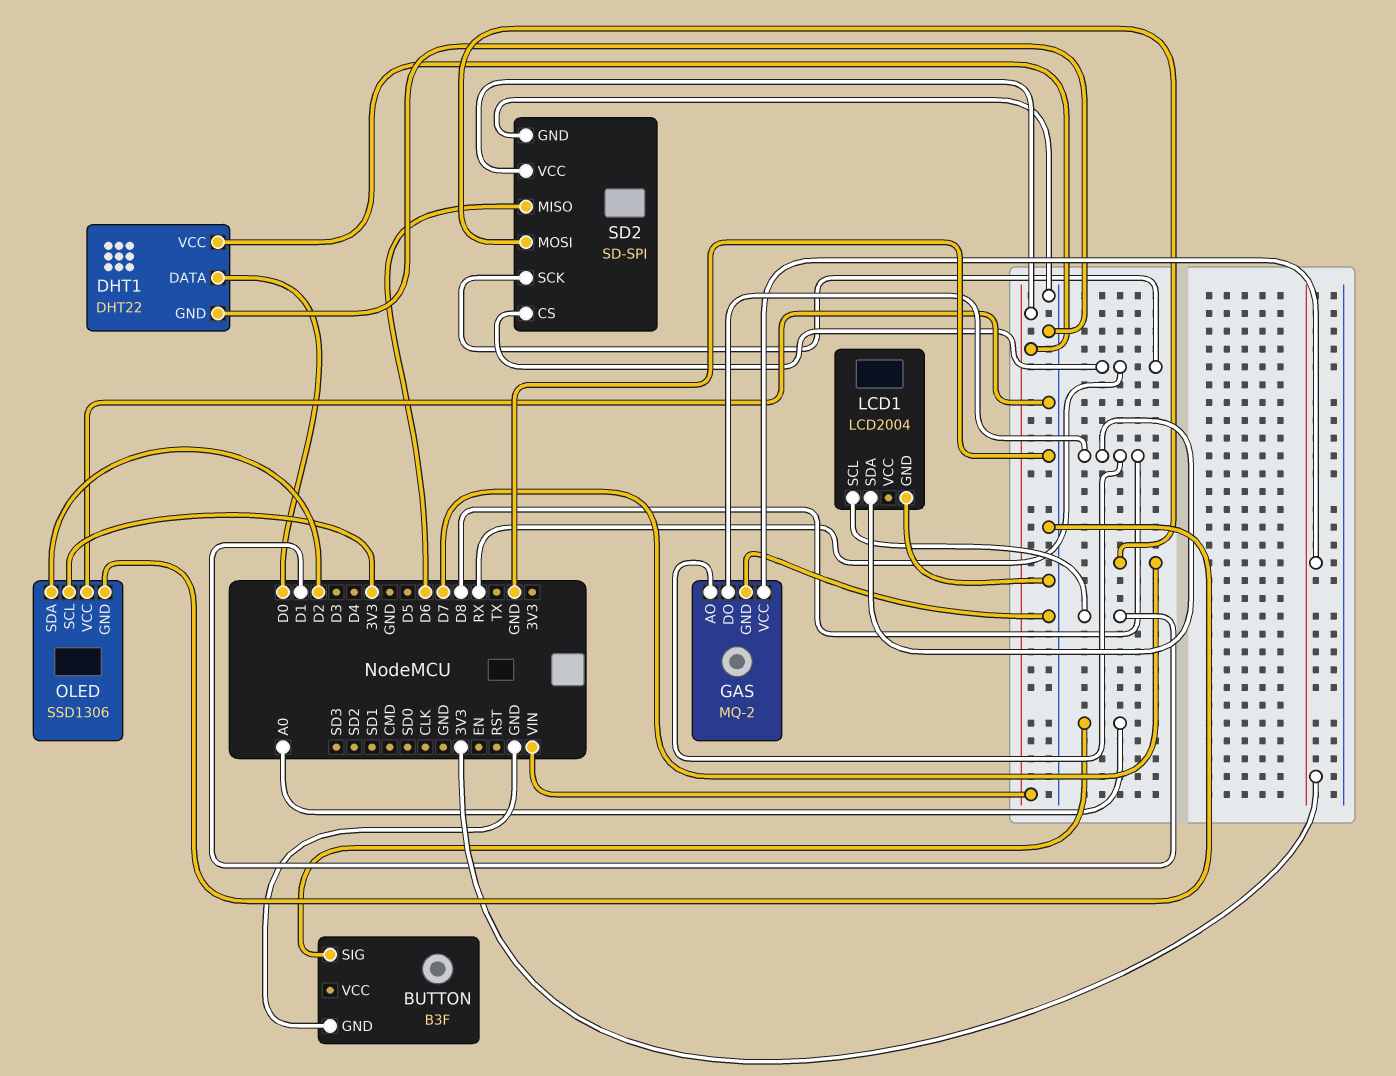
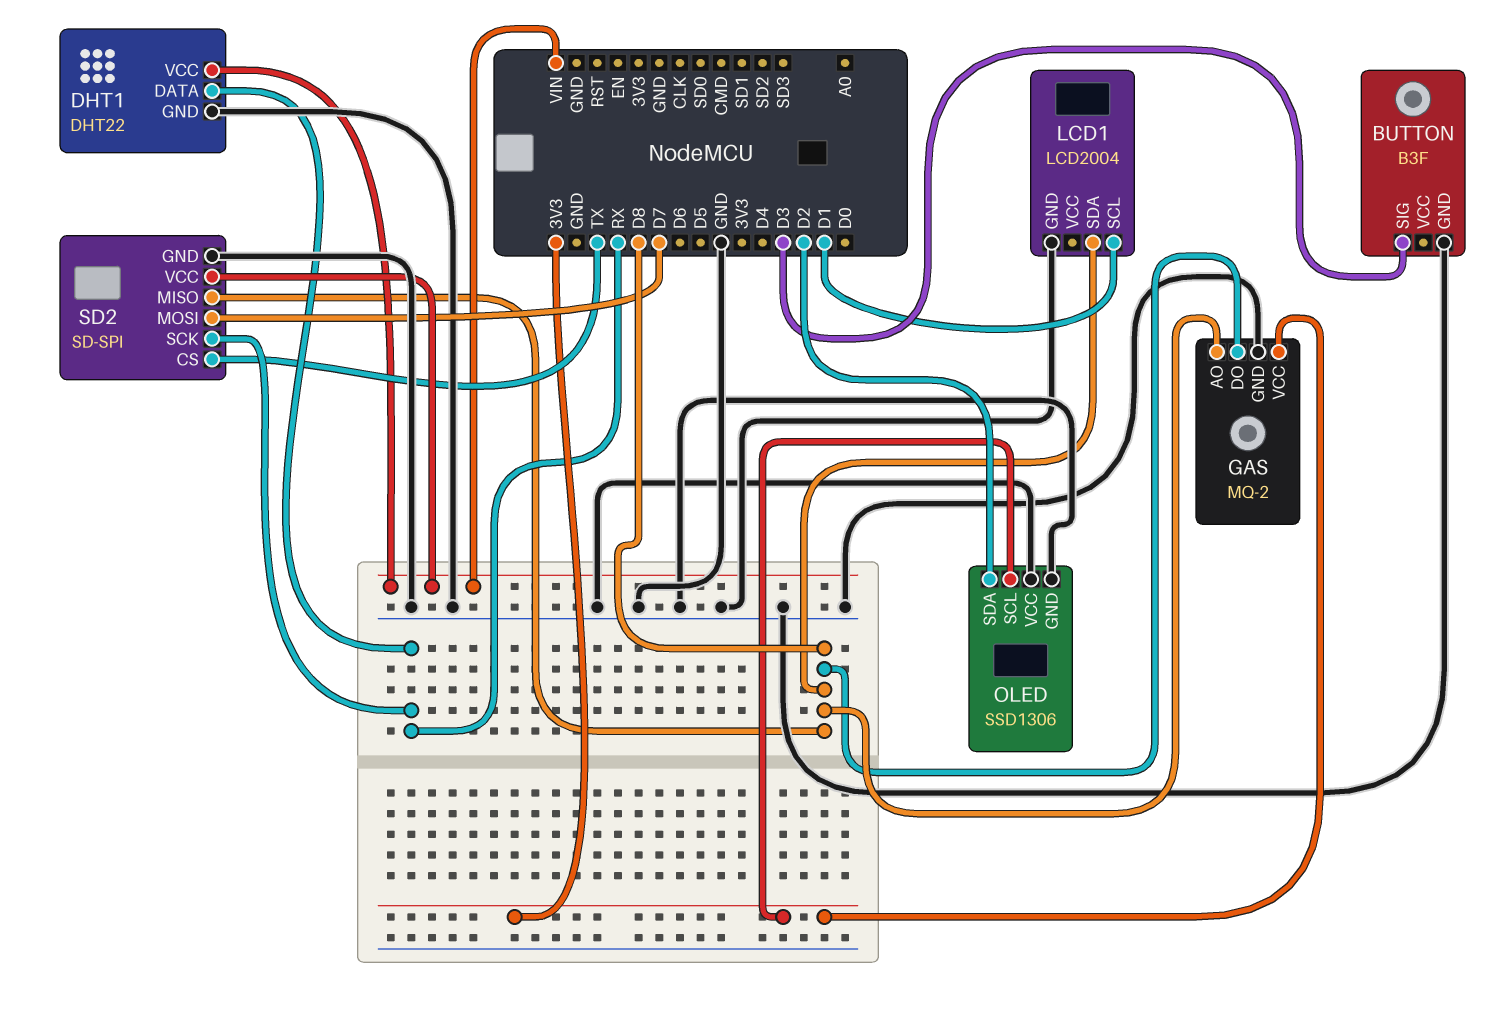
BUTTON pin SIG: A0 -> D3
DHT1 pin DATA: D0 -> RX
SD2 pin CS: RX -> TX
SD2 pin MISO: D6 -> D8

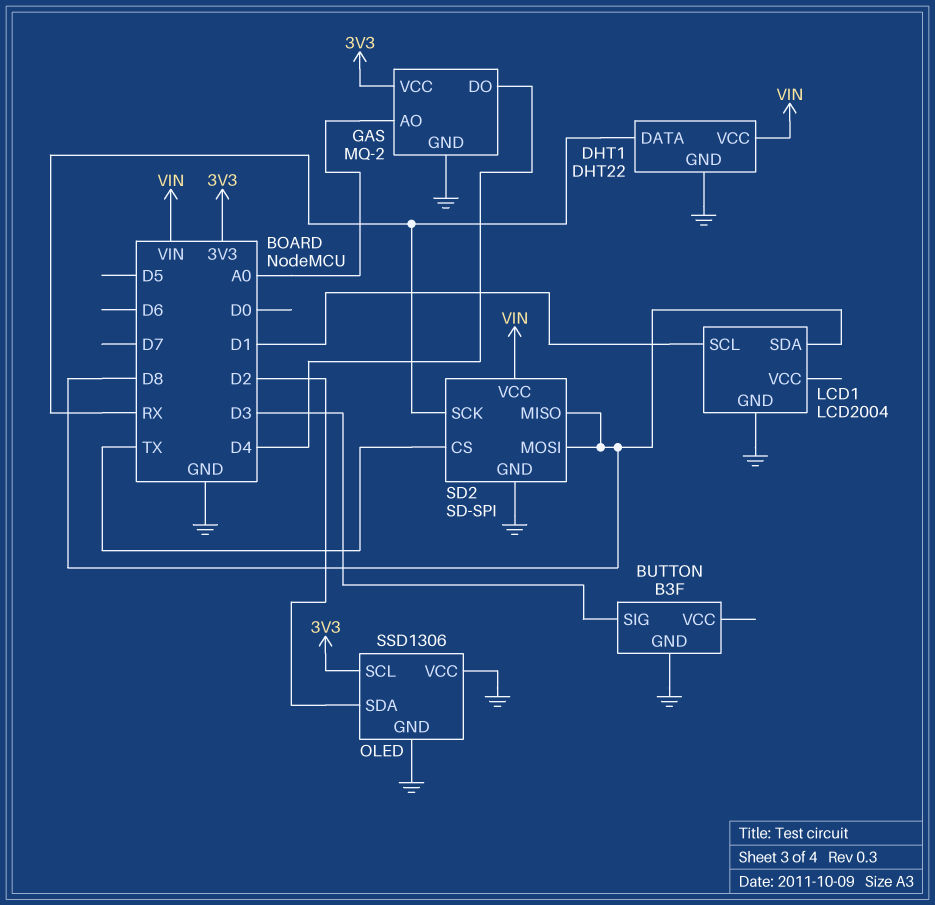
GAS pin AO: D8 -> A0
GAS pin DO: D8 -> D4
SD2 pin MOSI: D7 -> D8

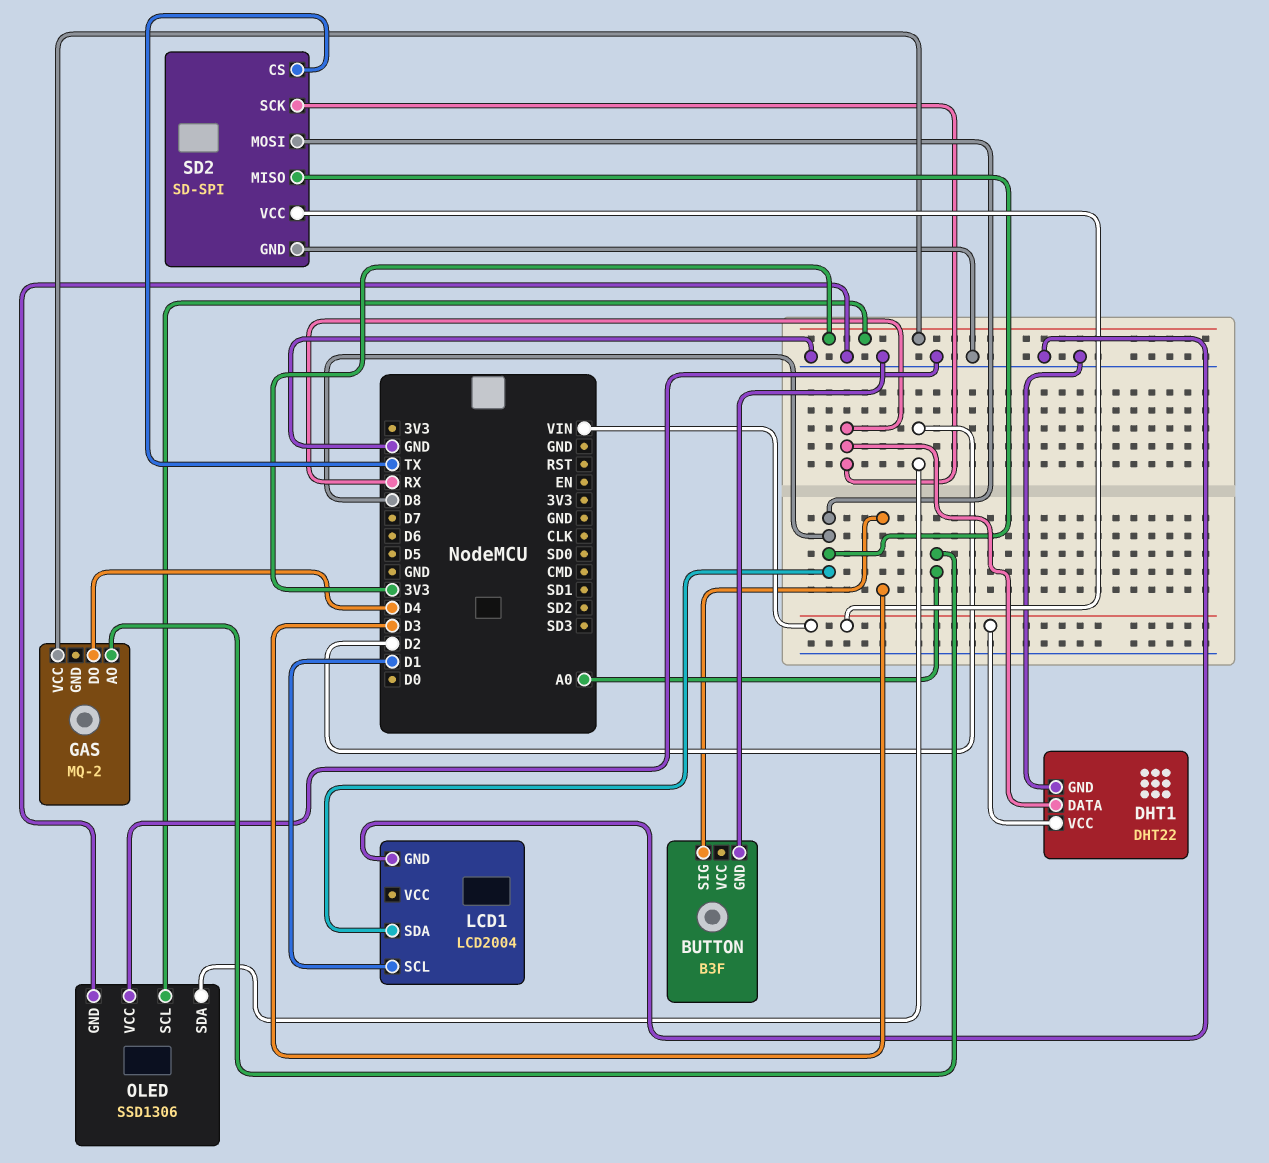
GAS pin GND: GND -> none

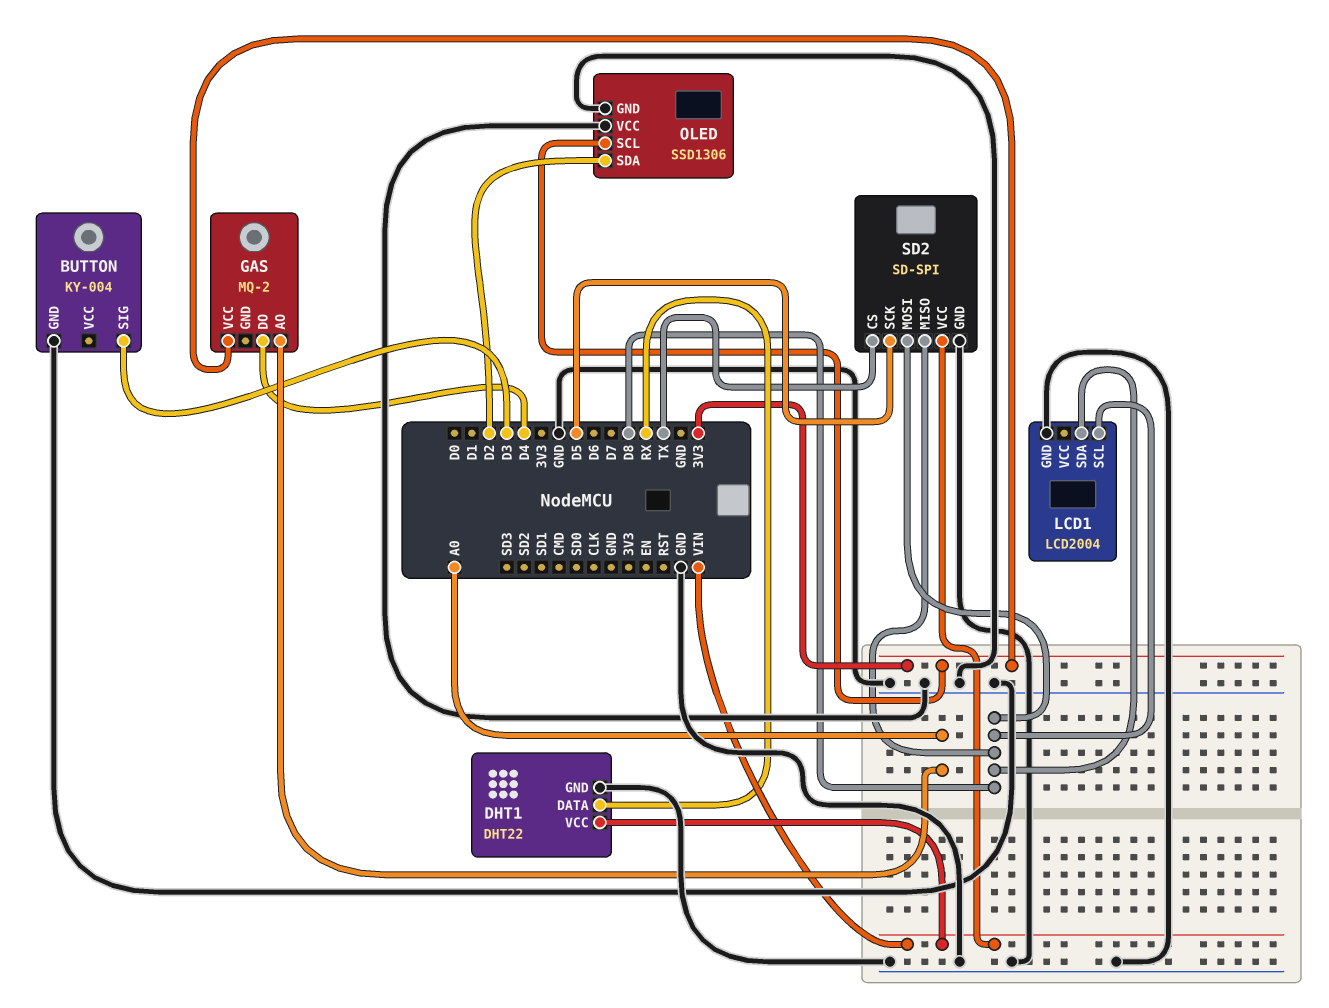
BUTTON: B3F -> KY-004
LCD1 pin SCL: D1 -> D8
SD2 pin SCK: RX -> D5

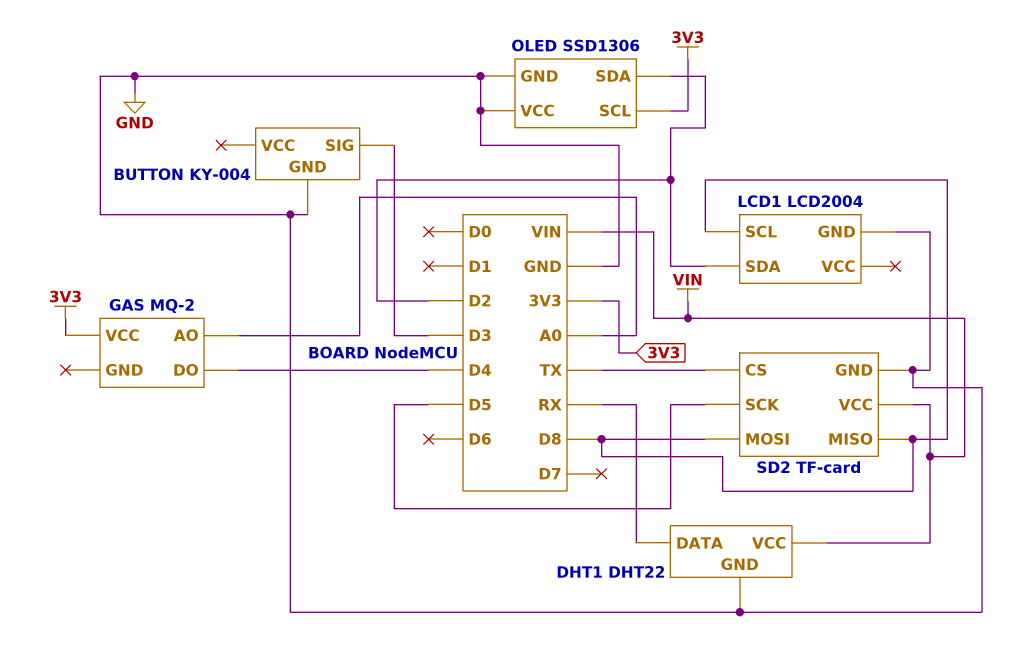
LCD1 pin SDA: D8 -> D2
SD2: SD-SPI -> TF-card

